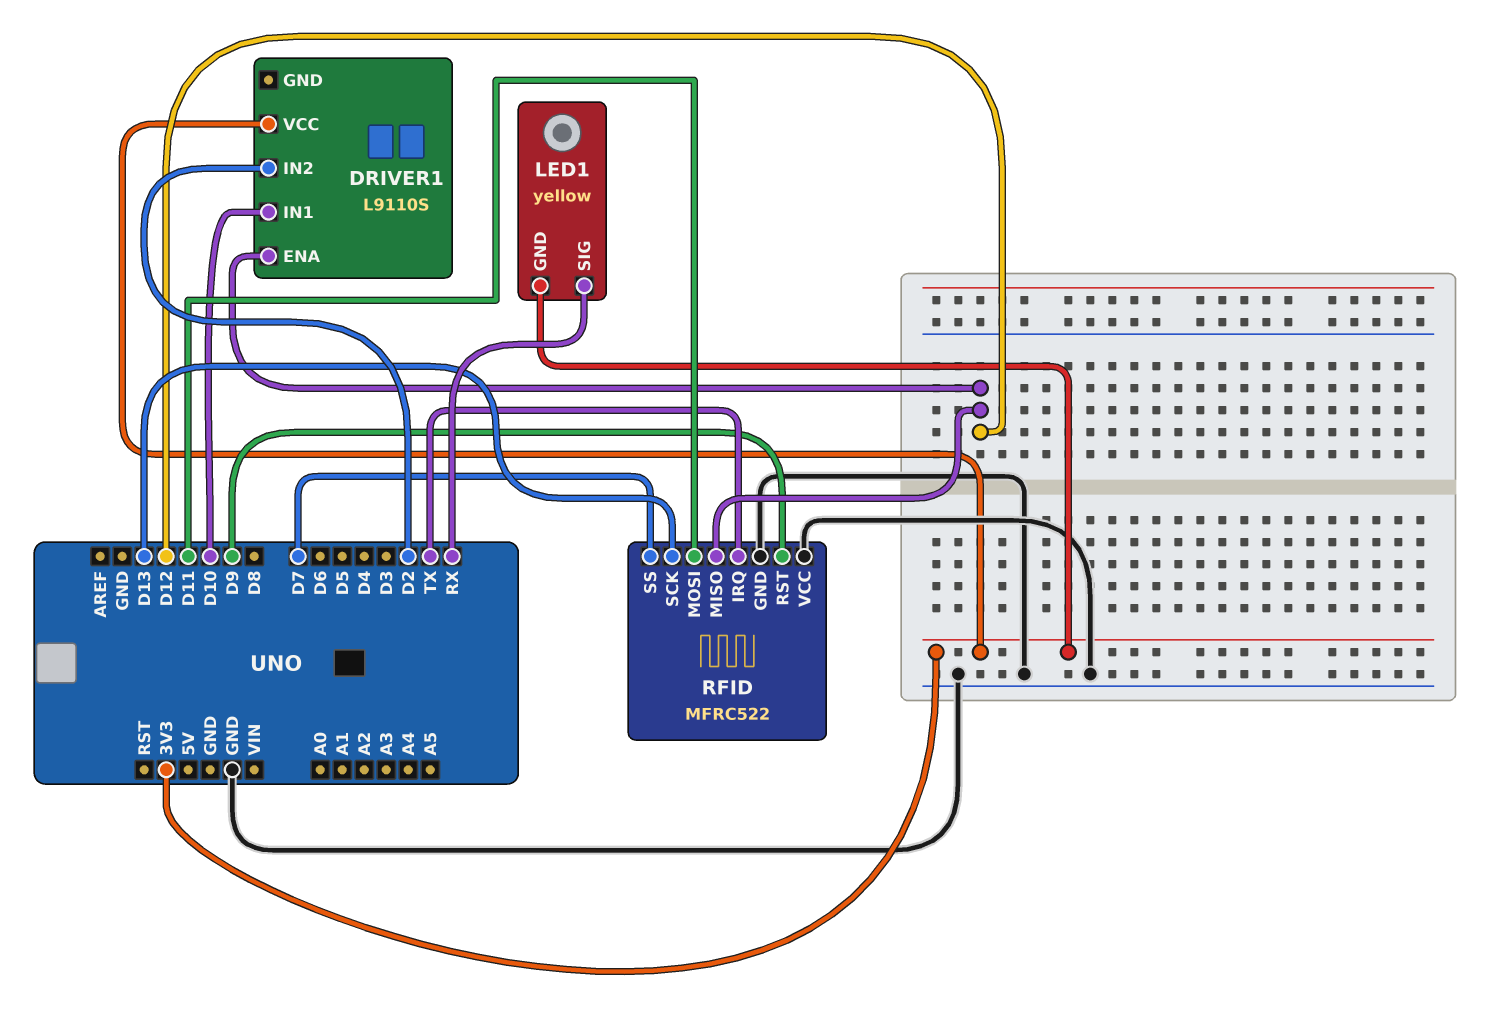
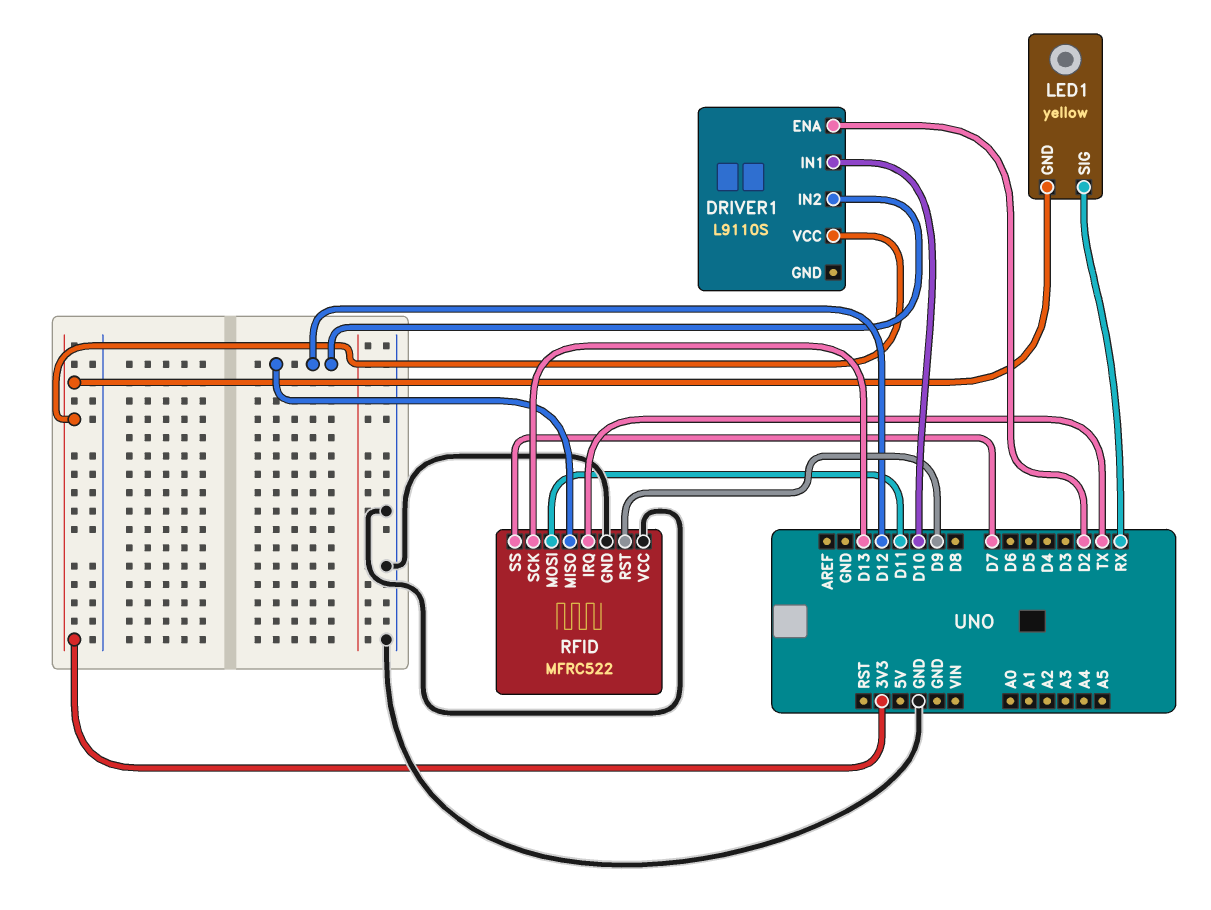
DRIVER1 pin ENA: D12 -> D2
DRIVER1 pin IN2: D2 -> D12

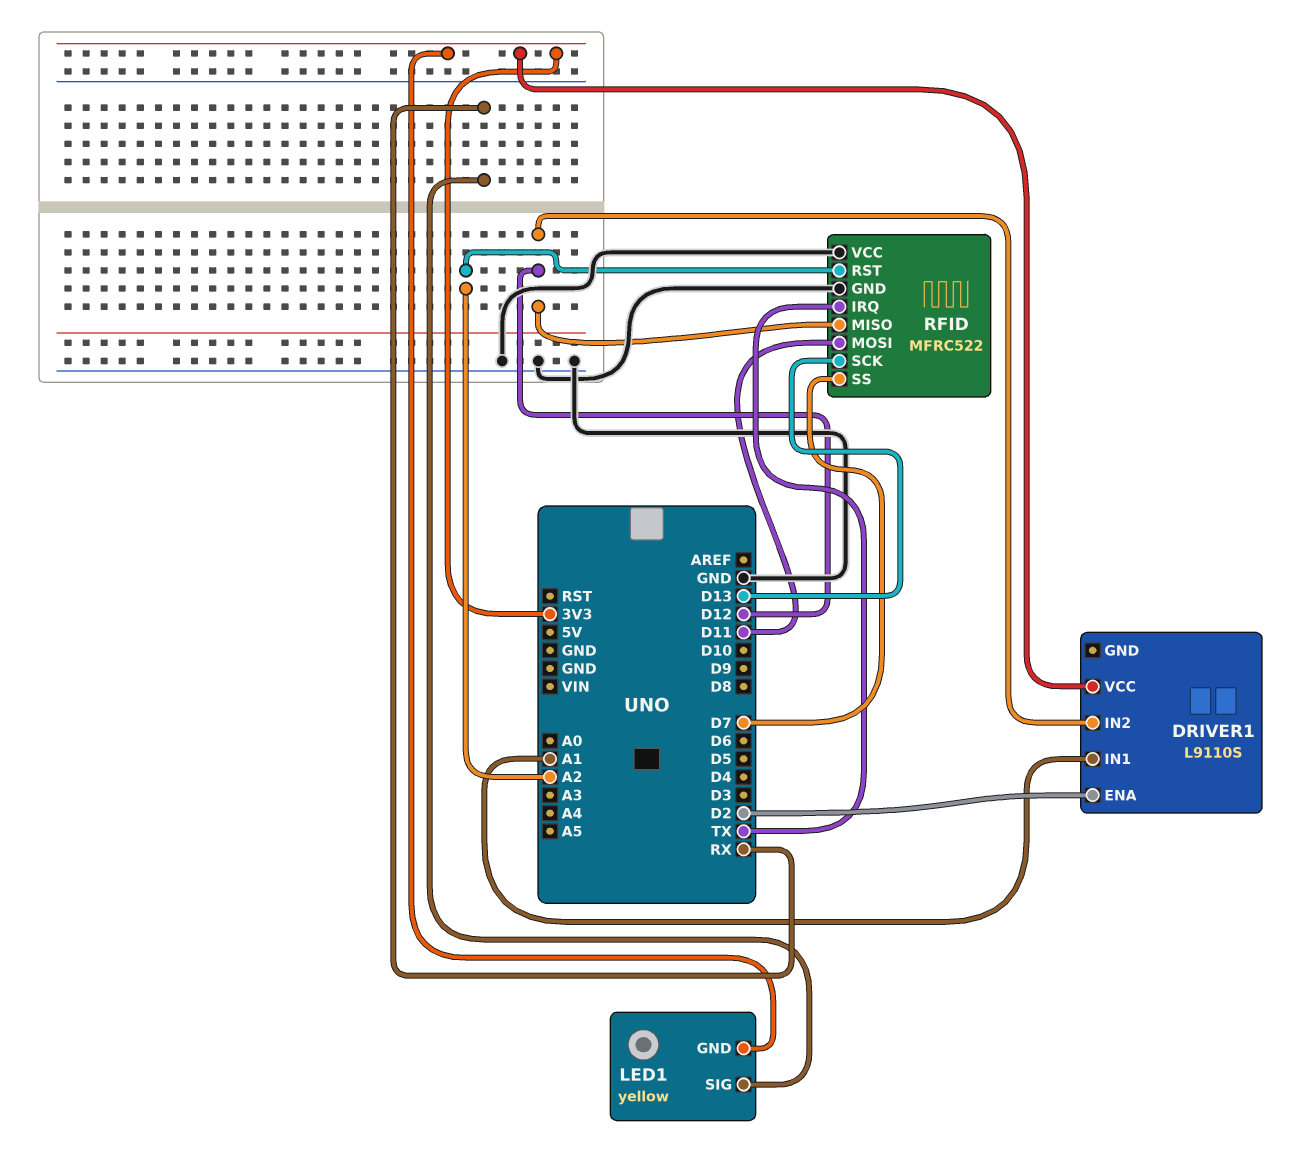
DRIVER1 pin IN1: D10 -> A1
RFID pin RST: D9 -> A2

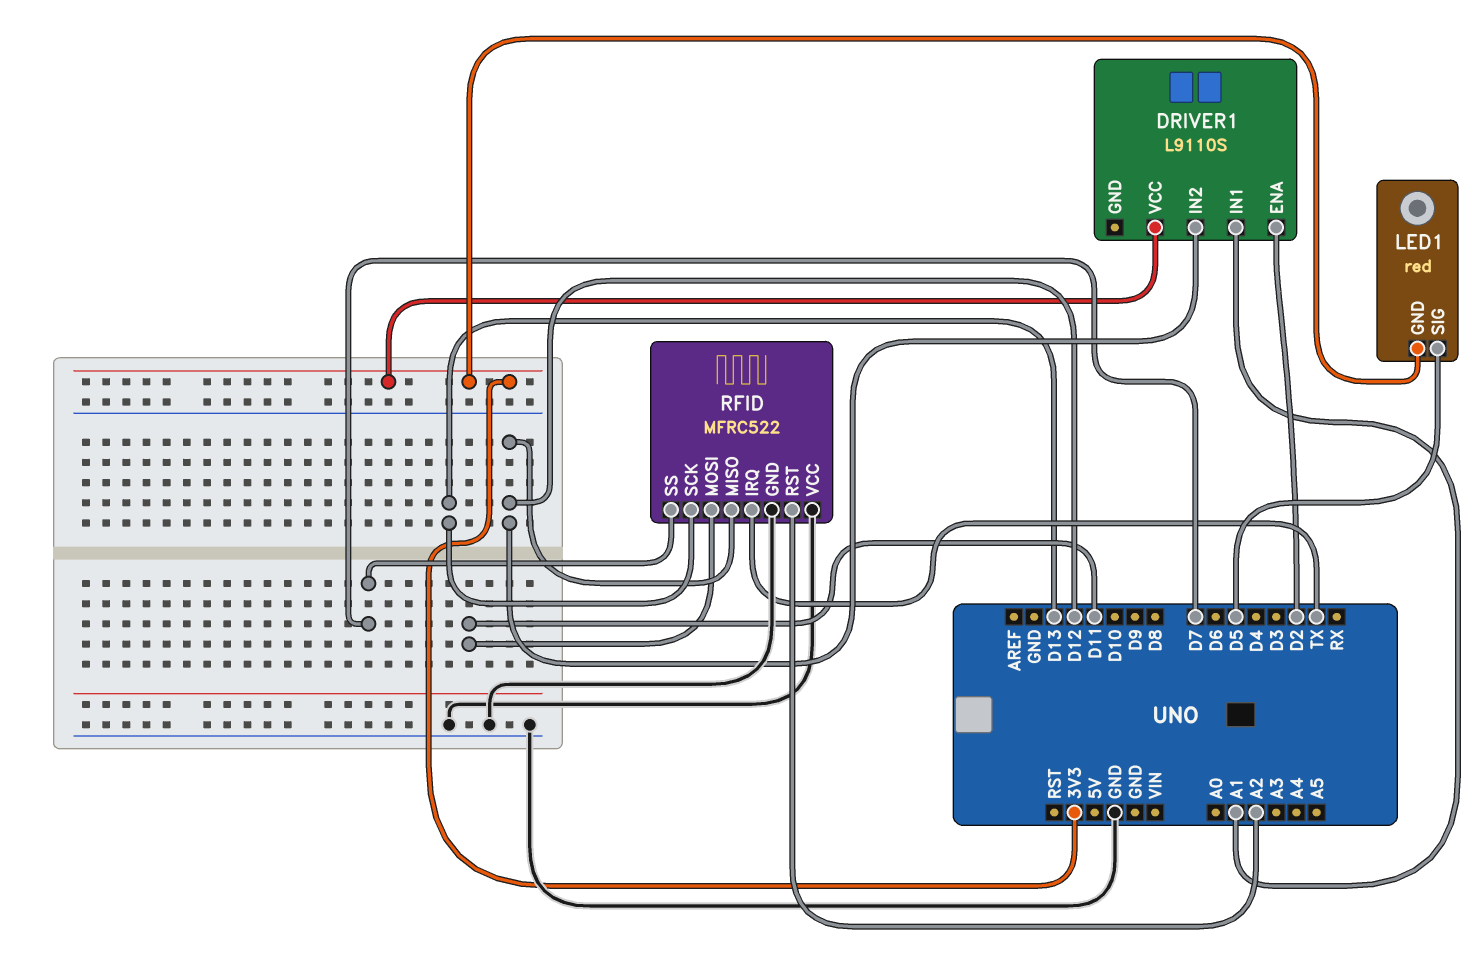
LED1: yellow -> red
LED1 pin SIG: RX -> D5

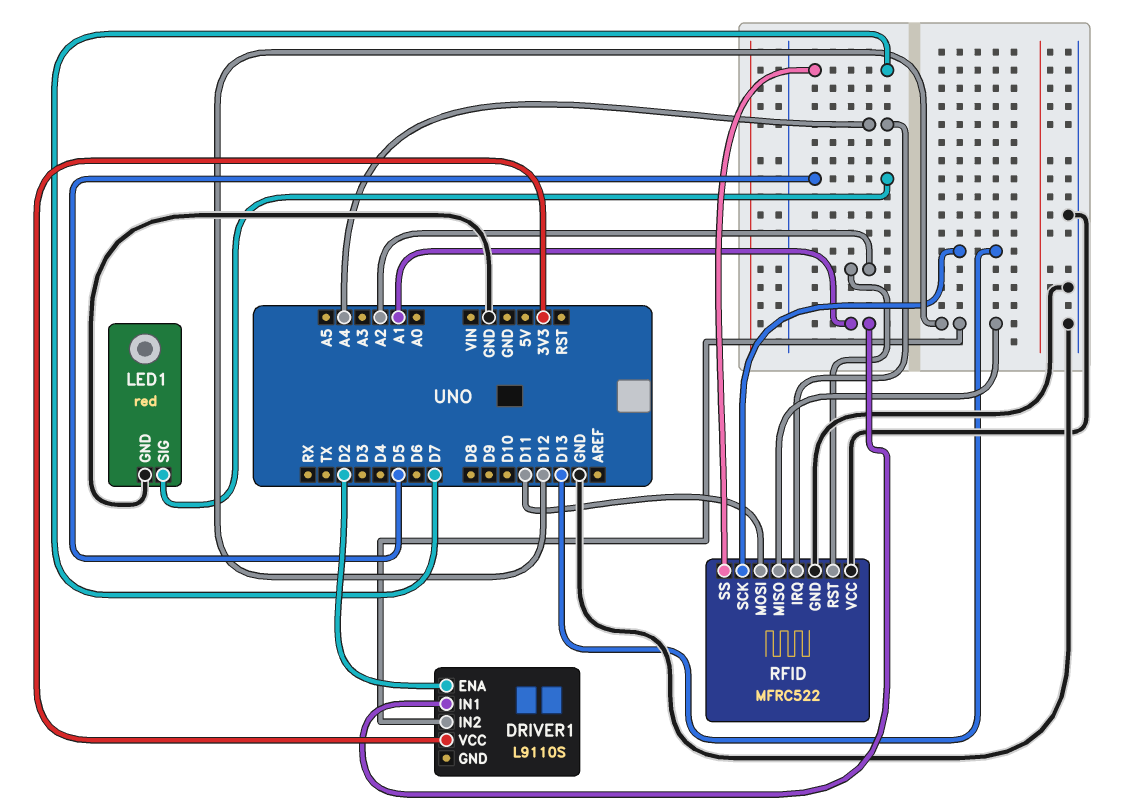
LED1 pin GND: 3V3 -> GND
RFID pin IRQ: TX -> A4

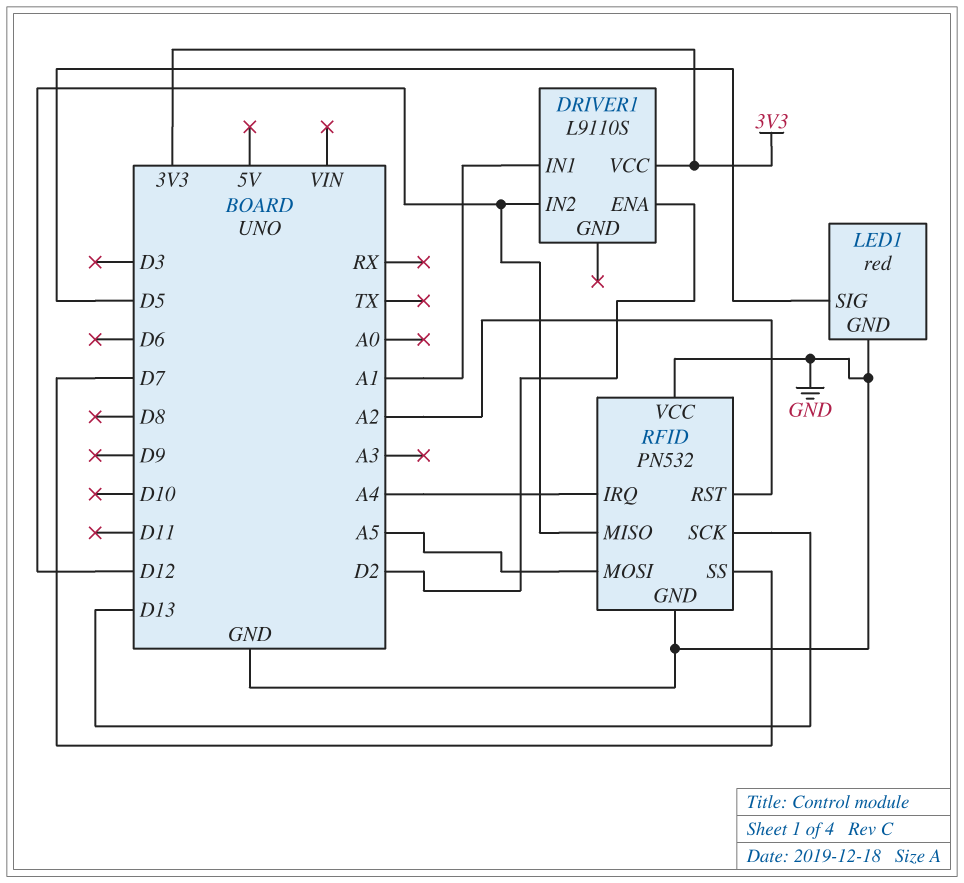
RFID: MFRC522 -> PN532
RFID pin MOSI: D11 -> A5

